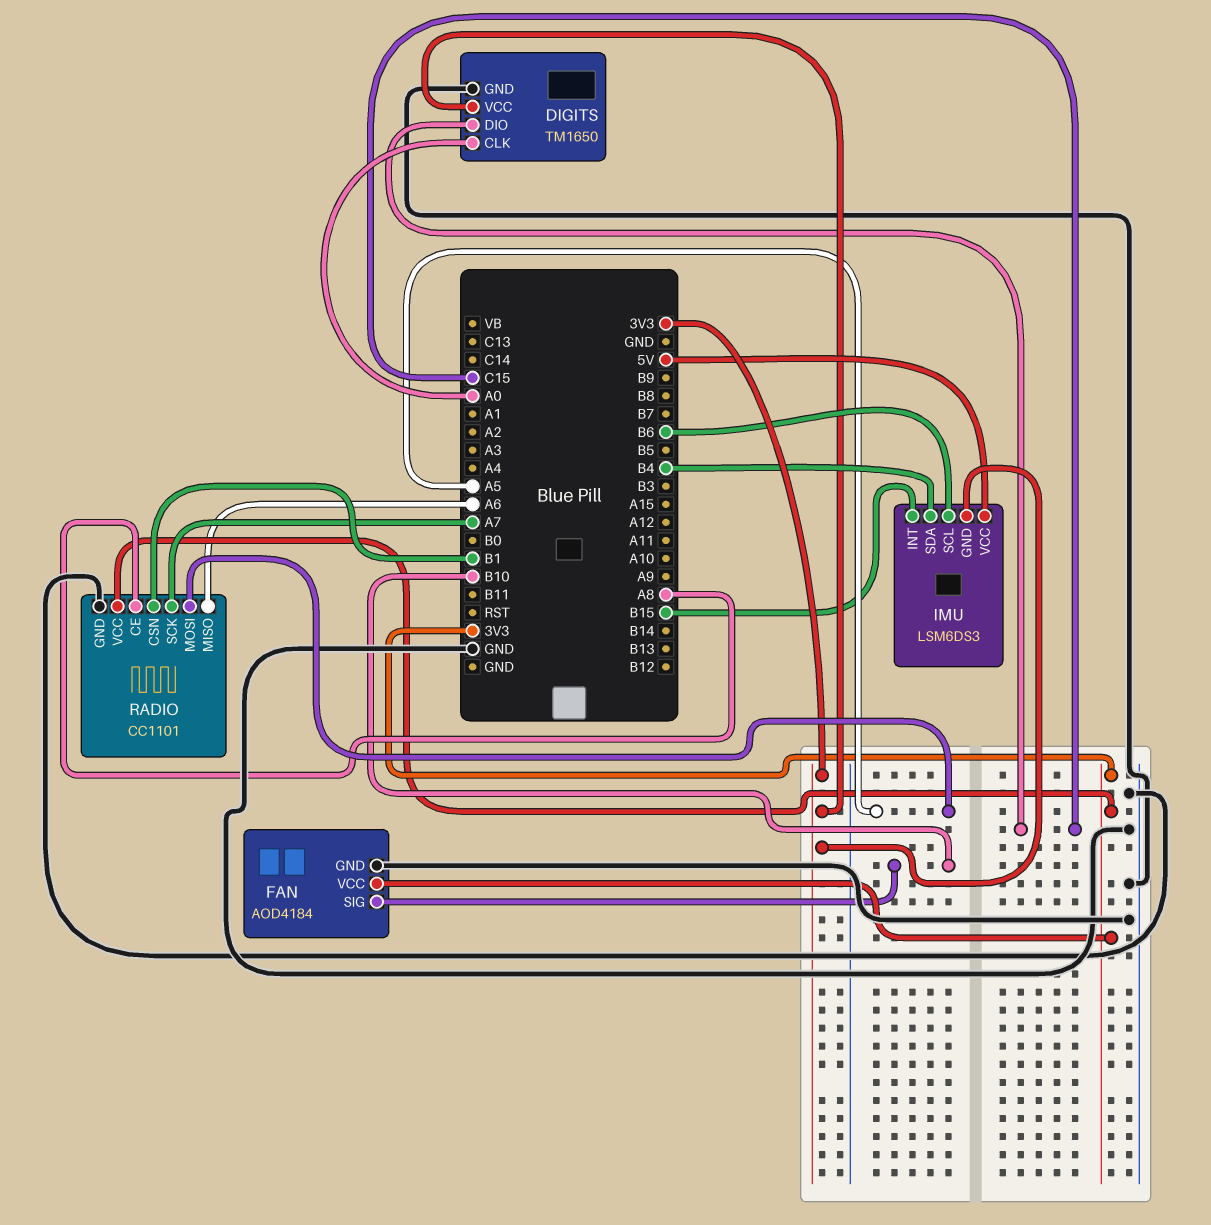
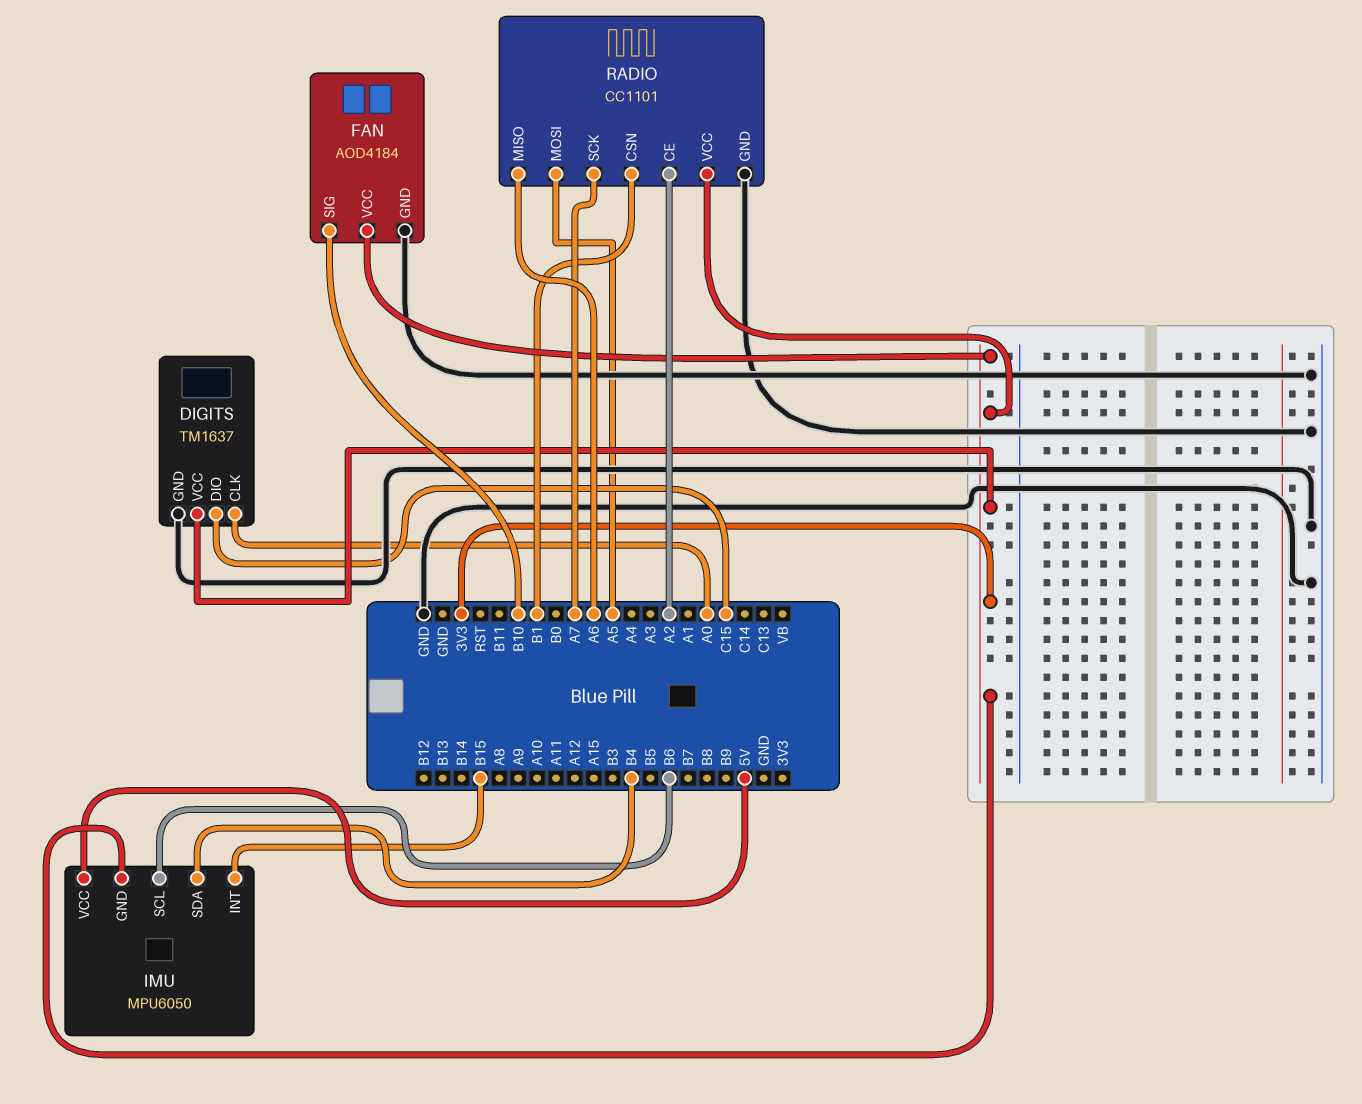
DIGITS: TM1650 -> TM1637
IMU: LSM6DS3 -> MPU6050
RADIO pin CE: A8 -> A2

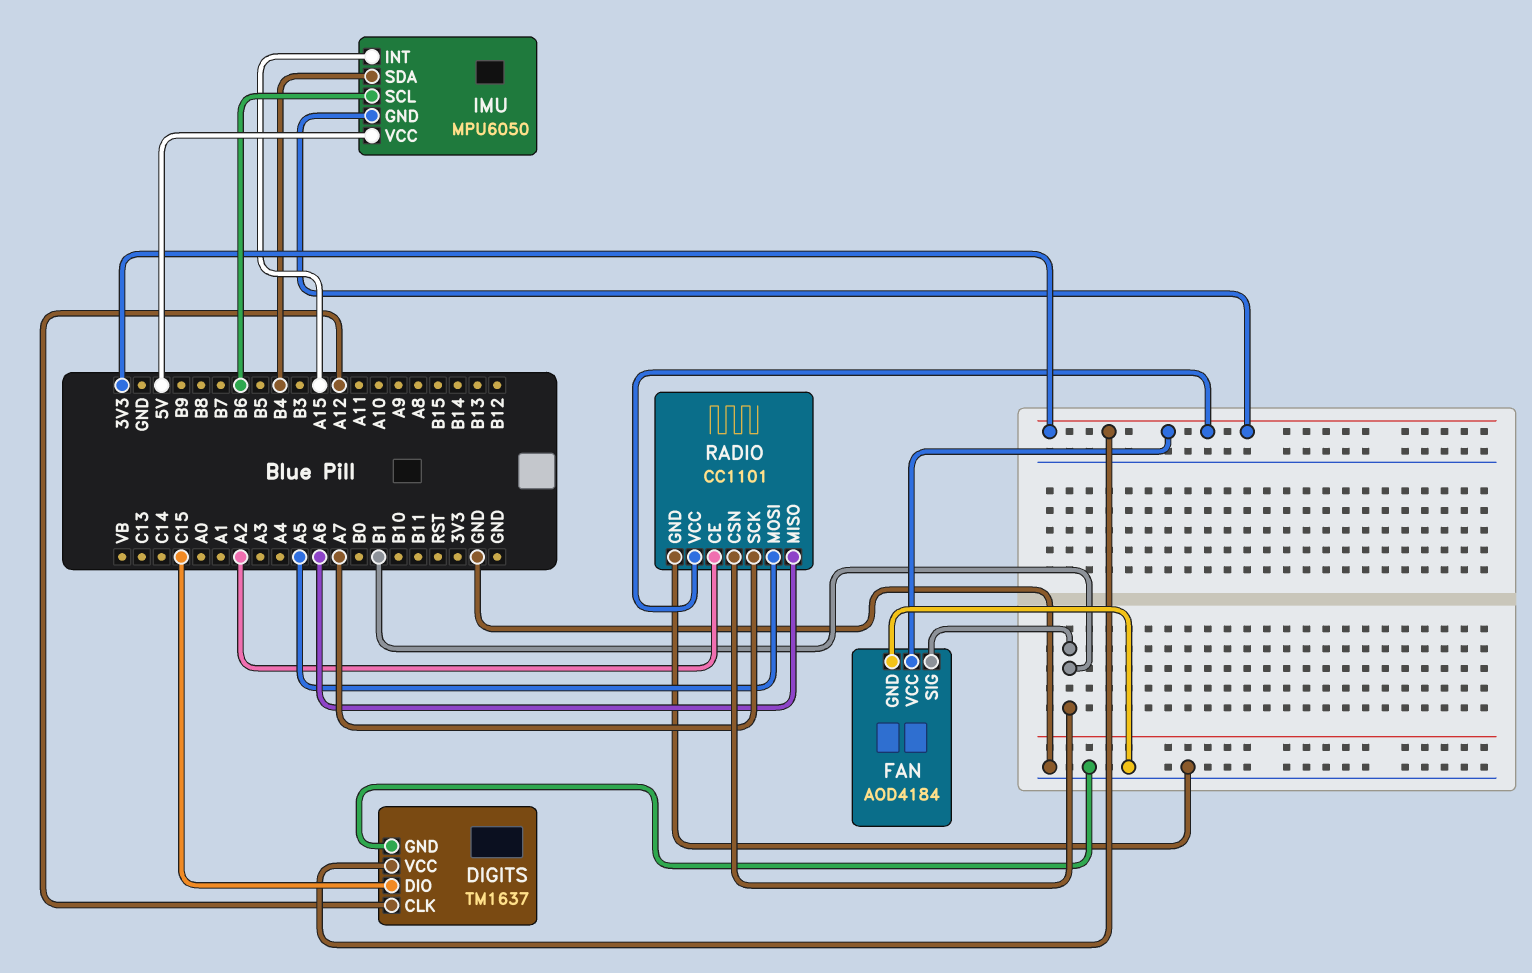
DIGITS pin CLK: A0 -> A12
FAN pin SIG: B10 -> B1
IMU pin INT: B15 -> A15

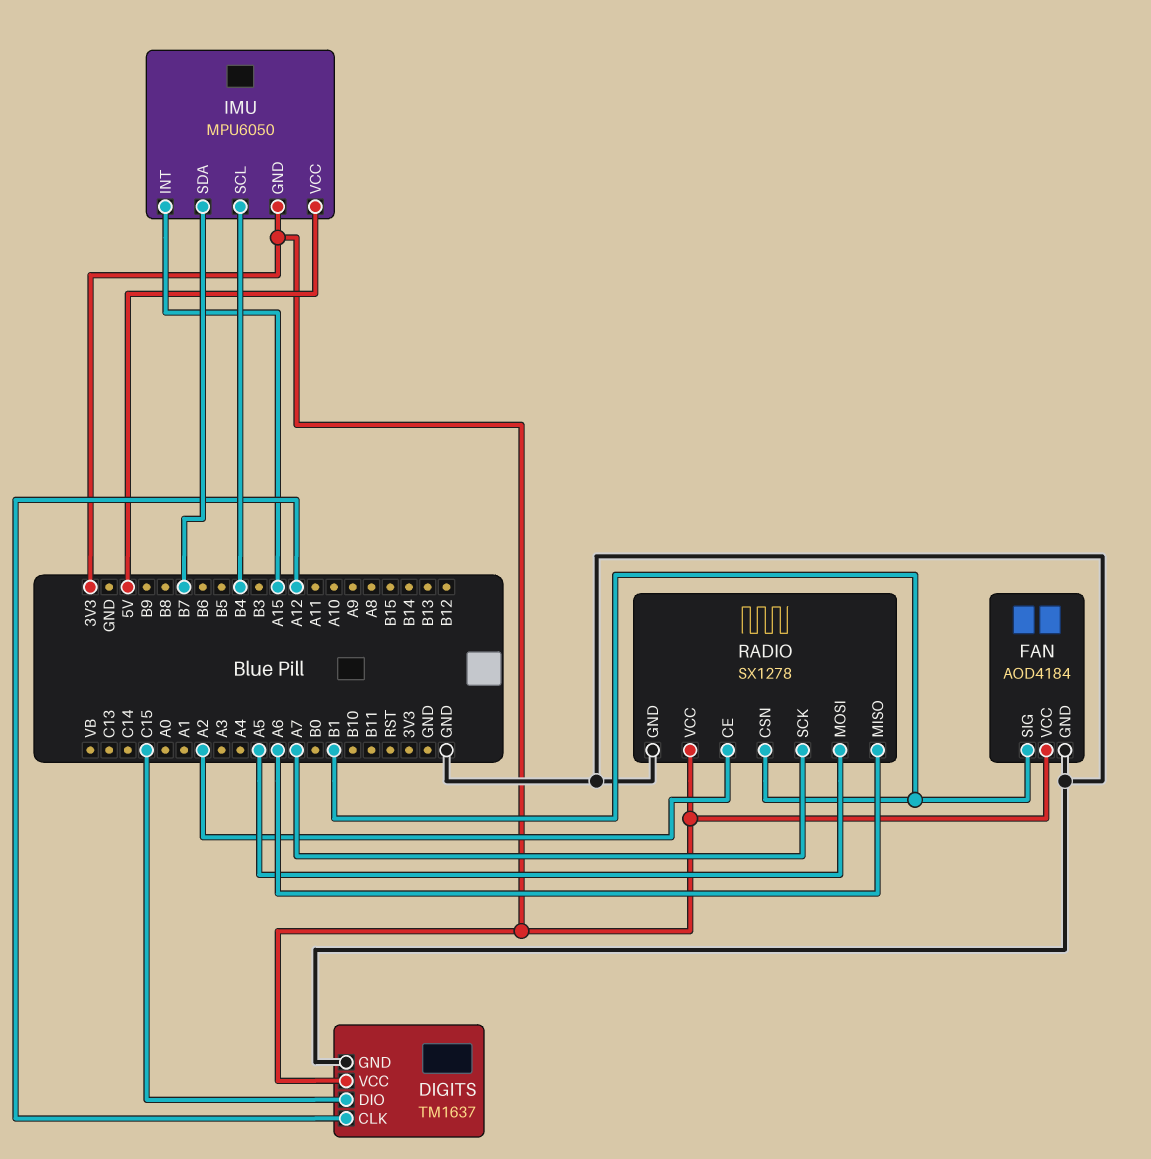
IMU pin SCL: B6 -> B4
IMU pin SDA: B4 -> B7
RADIO: CC1101 -> SX1278

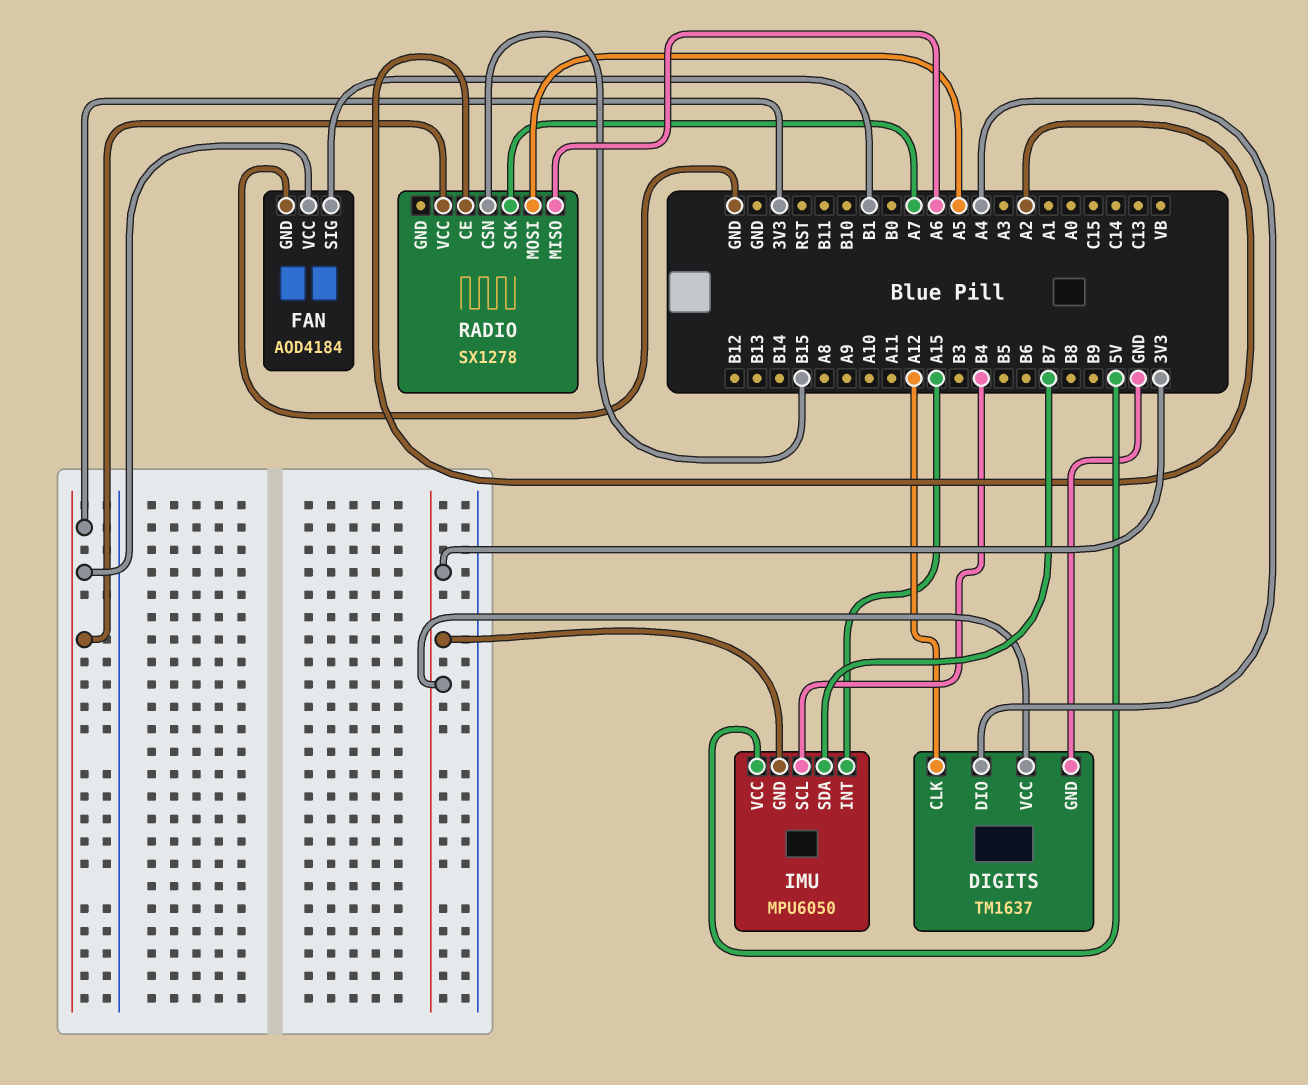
DIGITS pin DIO: C15 -> A4
RADIO pin CSN: B1 -> B15
RADIO pin GND: GND -> none

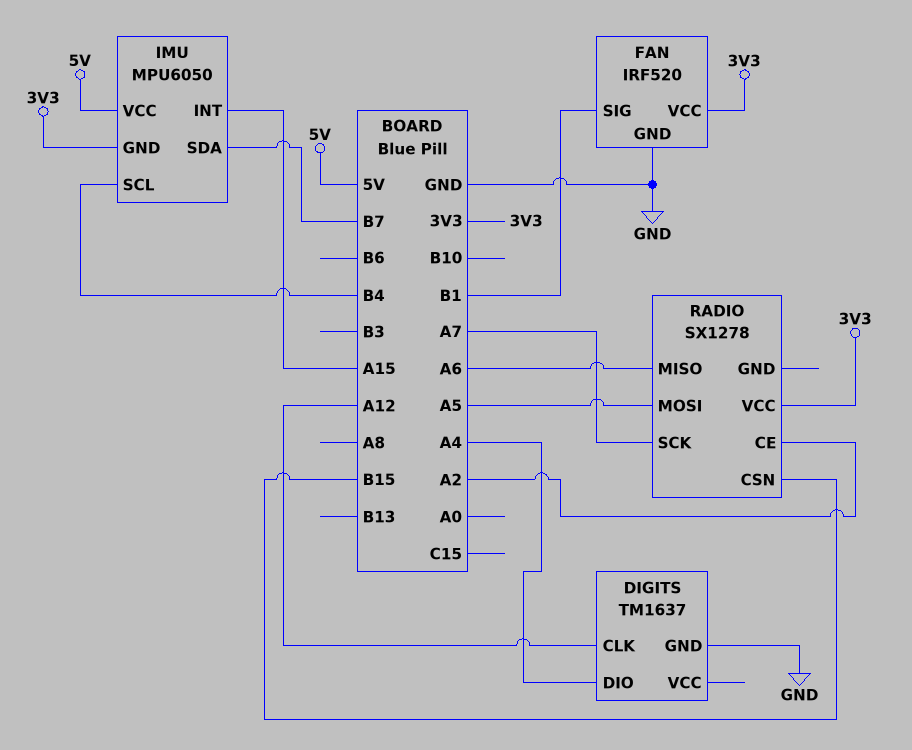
DIGITS pin VCC: 3V3 -> none
FAN: AOD4184 -> IRF520

